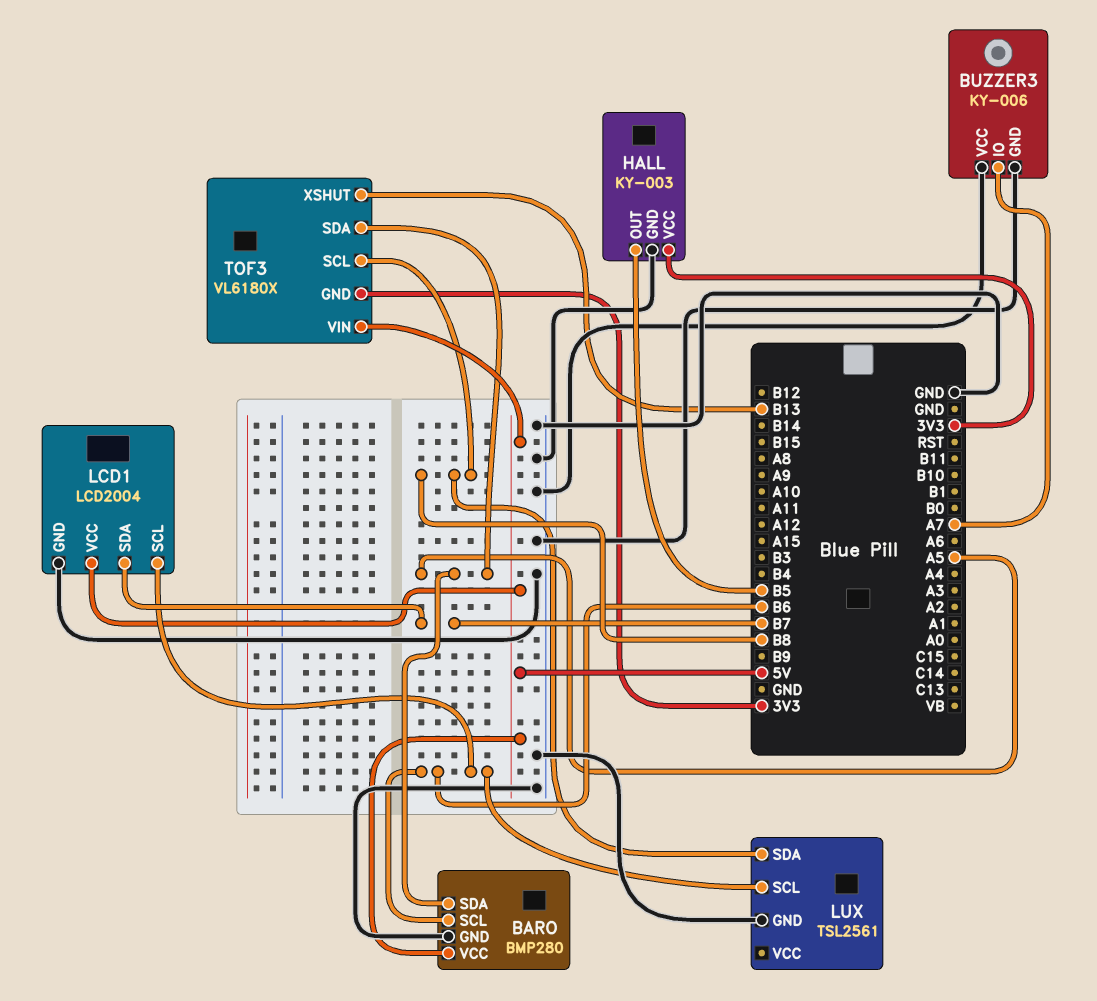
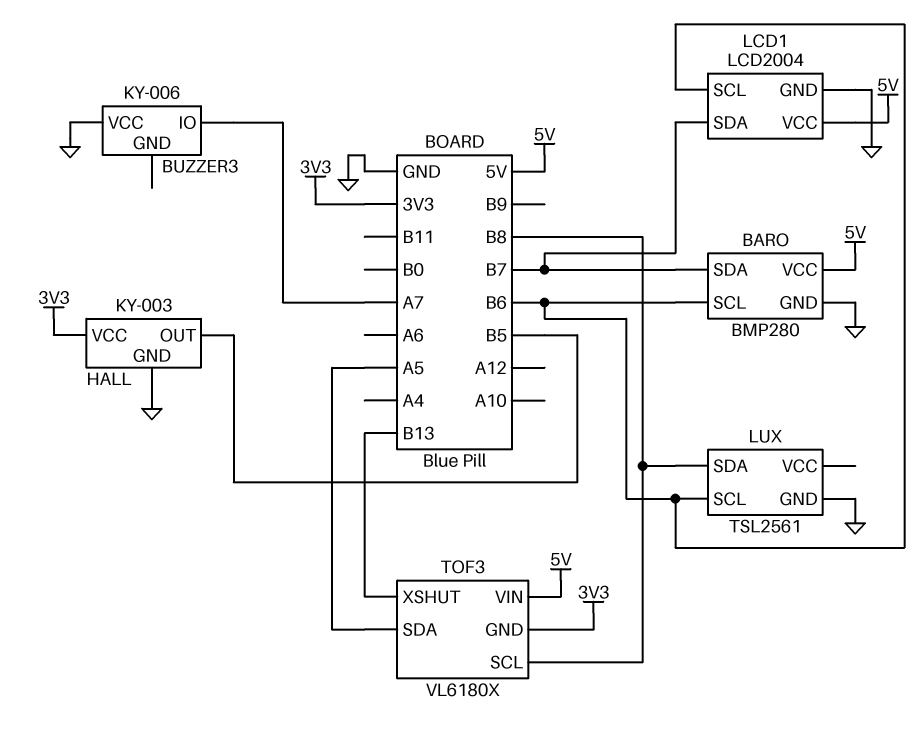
BARO pin SDA: A5 -> B7
BUZZER3 pin GND: GND -> none

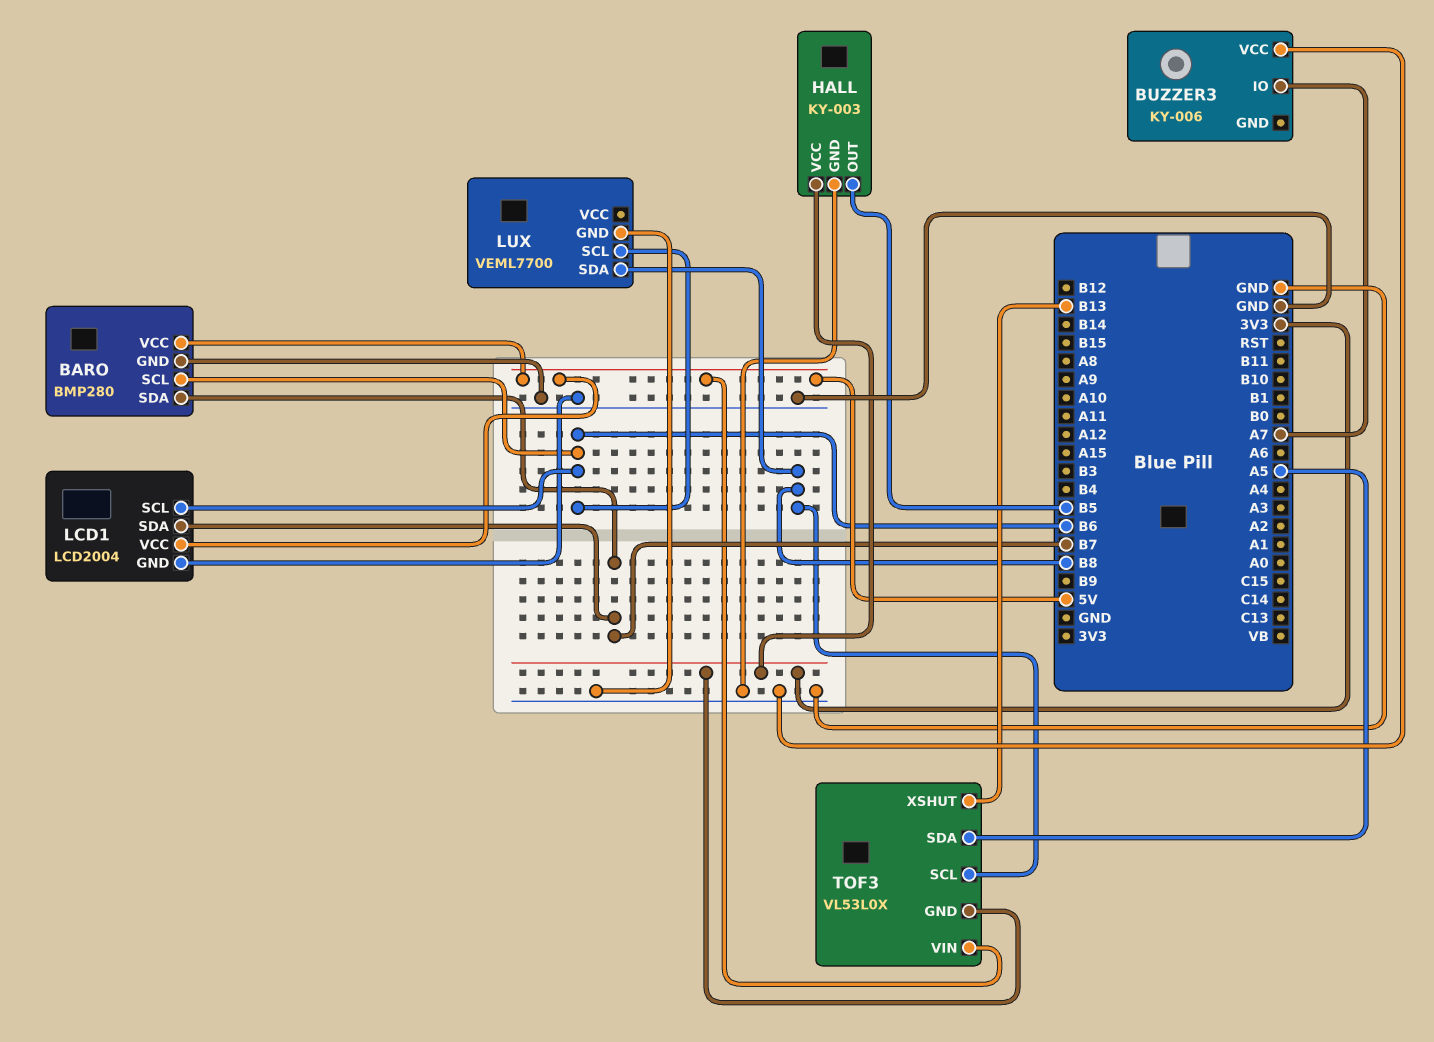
LUX: TSL2561 -> VEML7700
TOF3: VL6180X -> VL53L0X

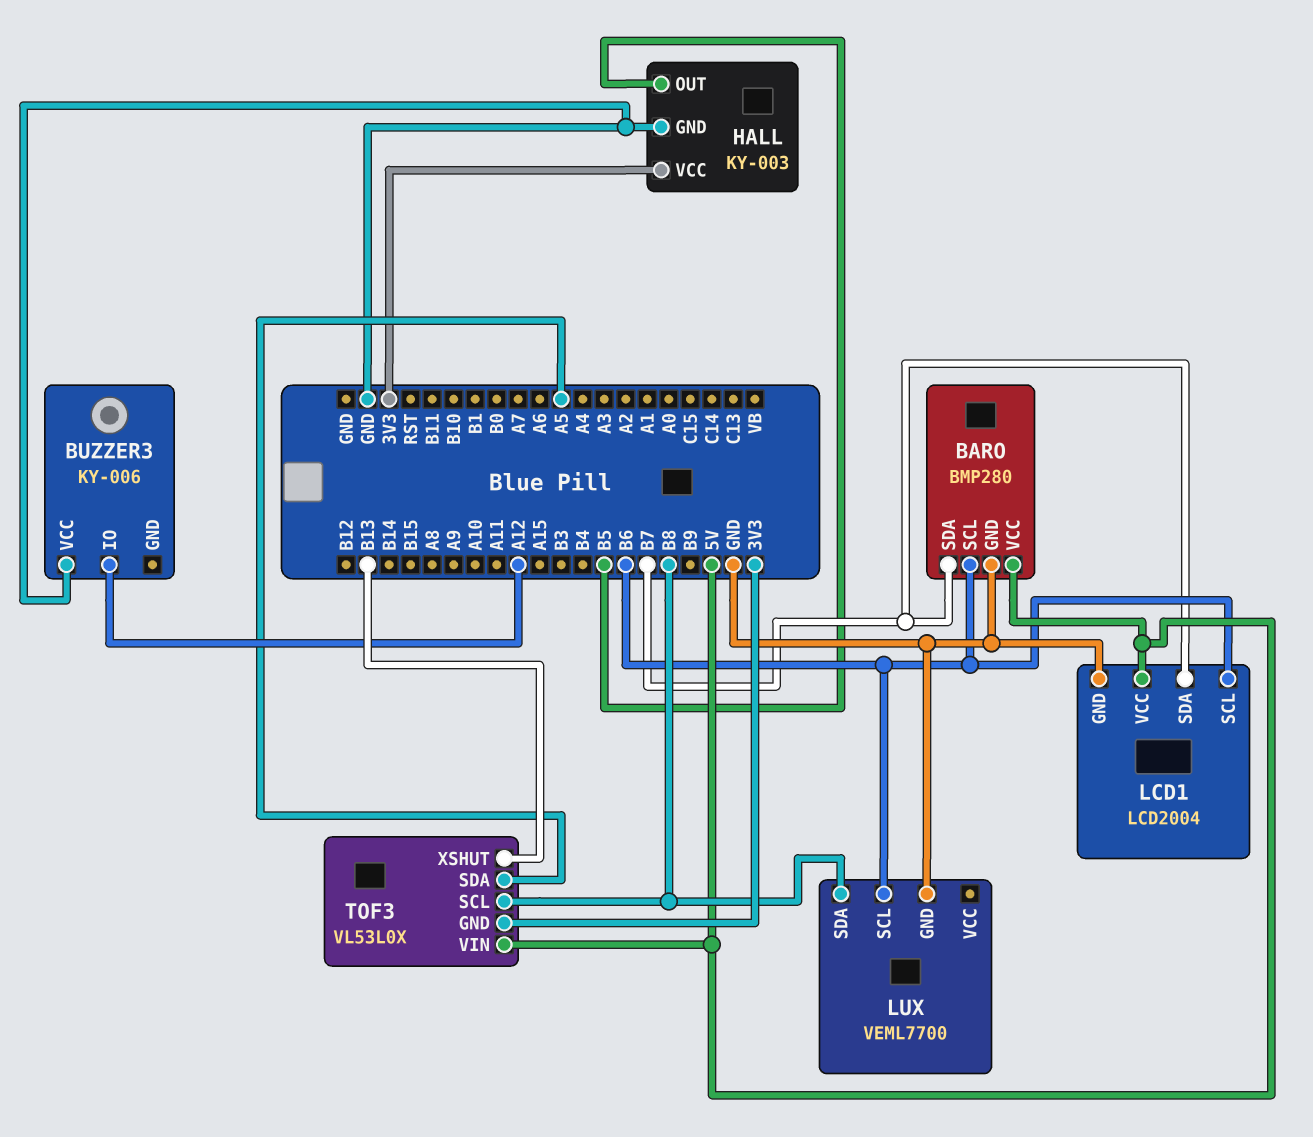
BUZZER3 pin IO: A7 -> A12

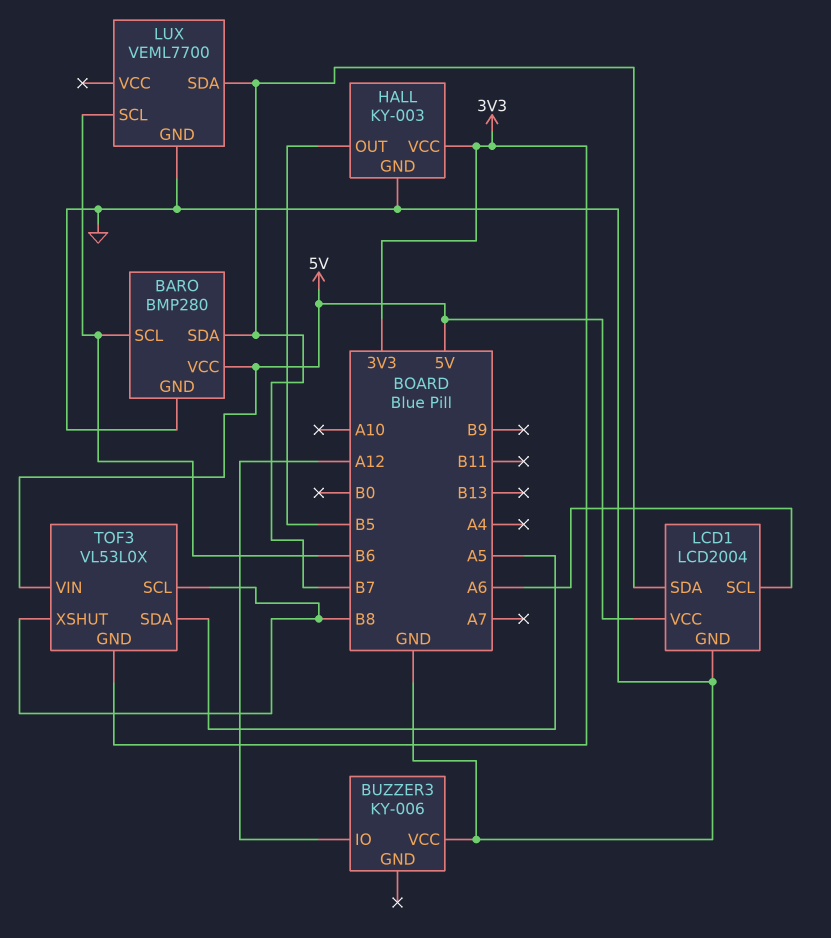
LCD1 pin SCL: B6 -> A6
LUX pin SDA: B8 -> B7
TOF3 pin XSHUT: B13 -> B8

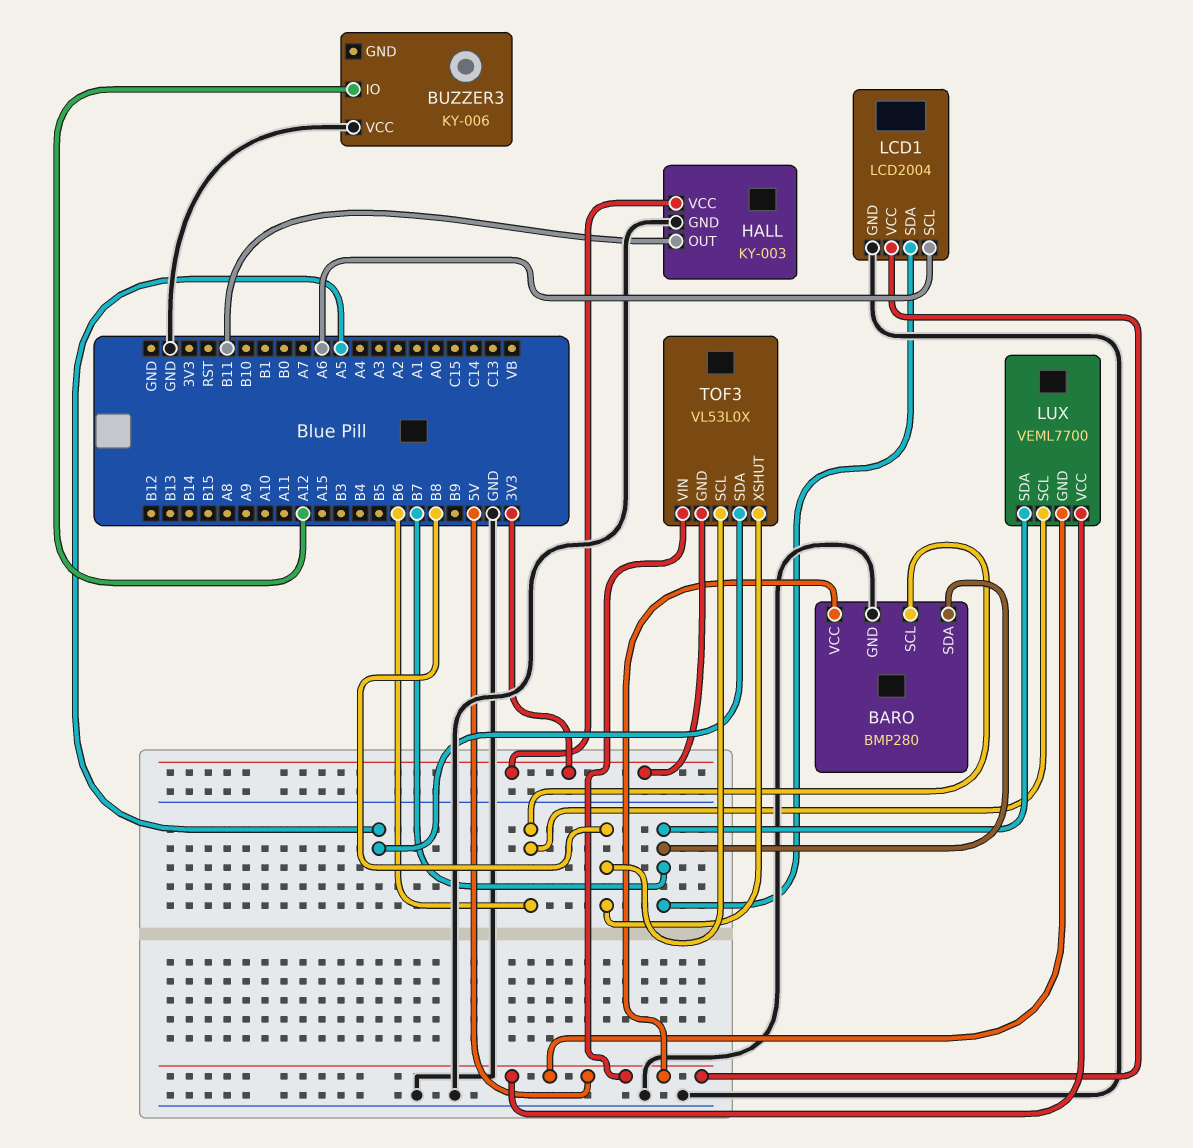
HALL pin OUT: B5 -> B11
LUX pin GND: GND -> 5V
LUX pin VCC: none -> 5V

